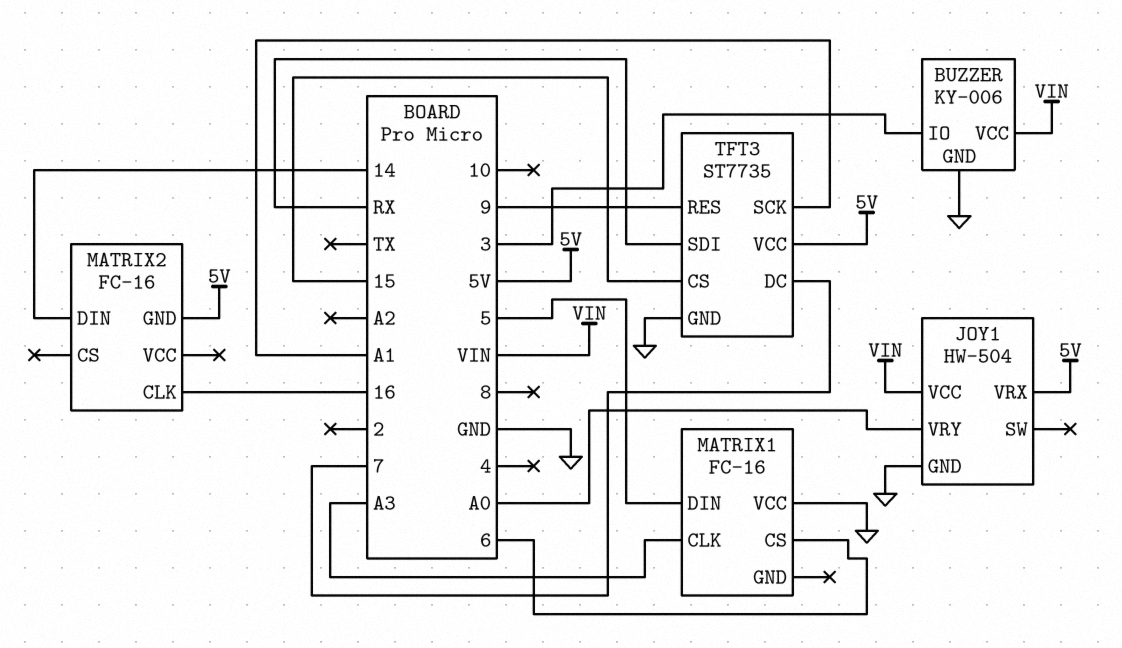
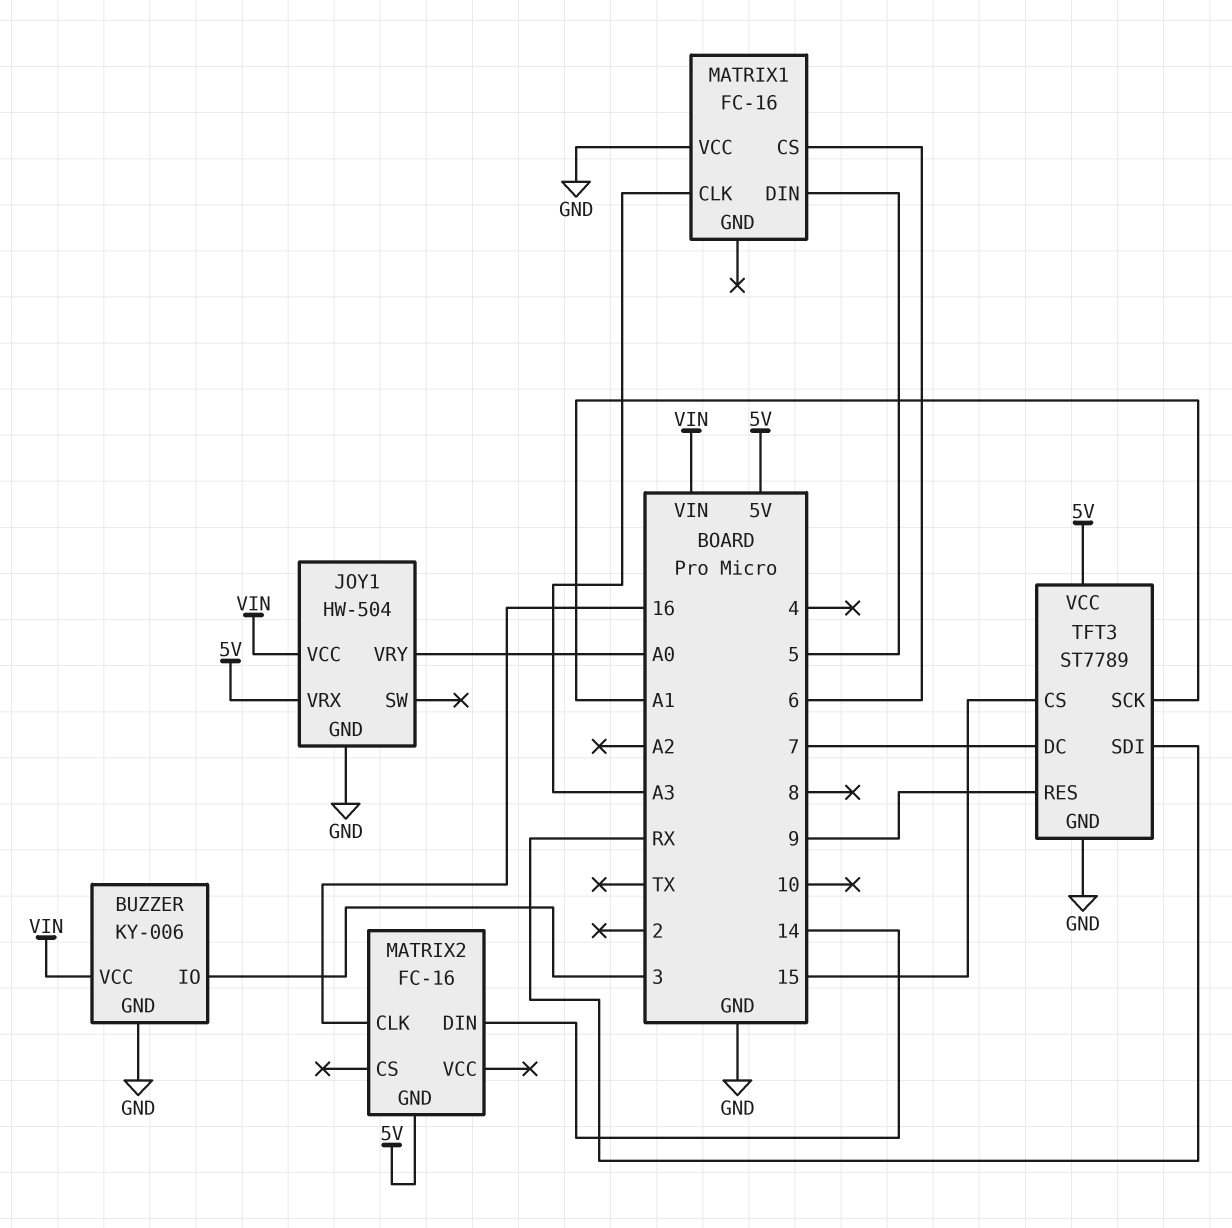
TFT3: ST7735 -> ST7789

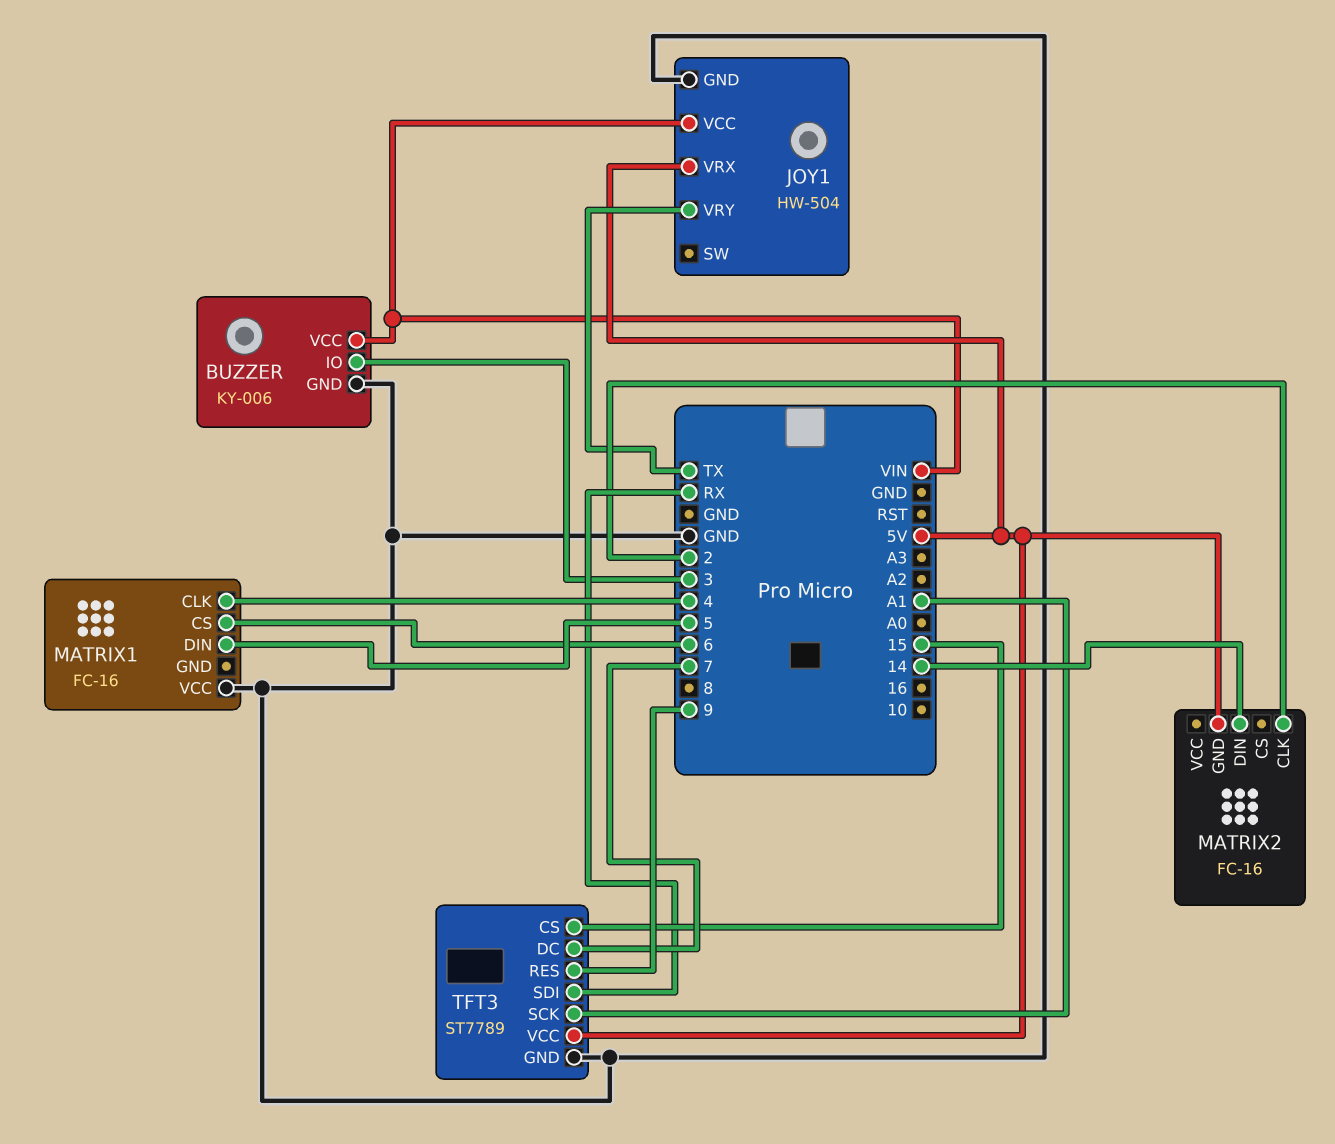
JOY1 pin VRY: A0 -> TX
MATRIX1 pin CLK: A3 -> 4
MATRIX2 pin CLK: 16 -> 2

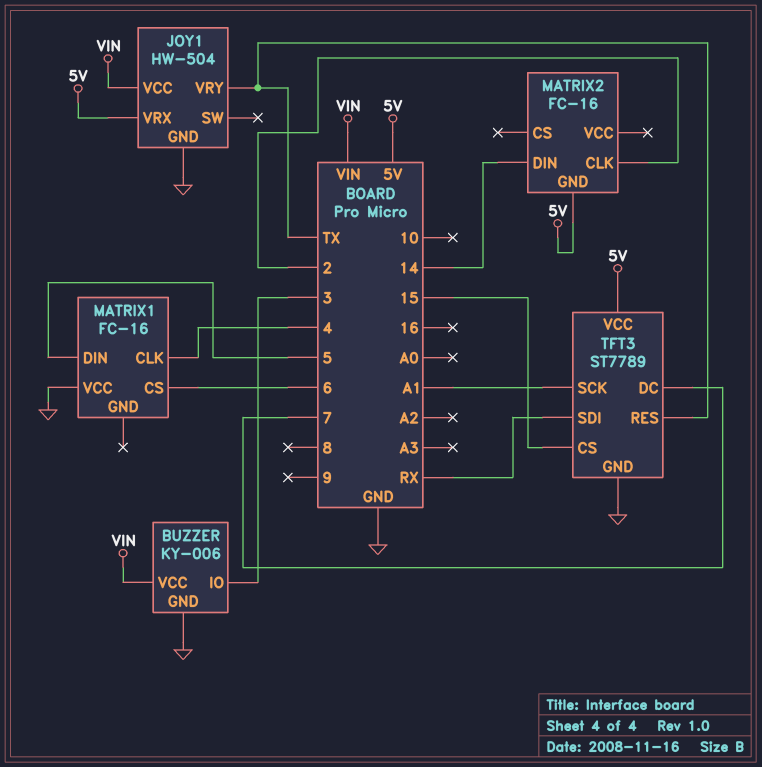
TFT3 pin RES: 9 -> TX

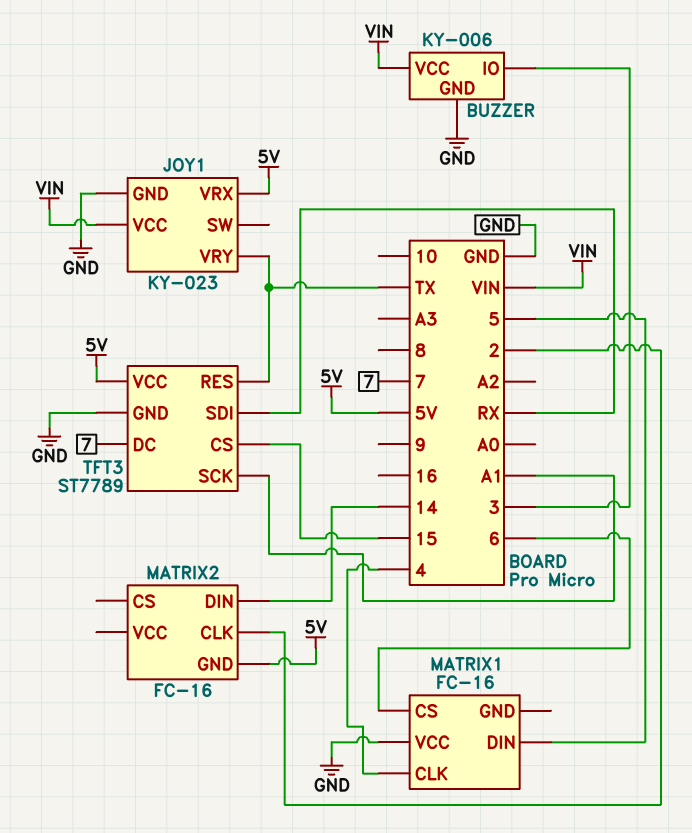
JOY1: HW-504 -> KY-023

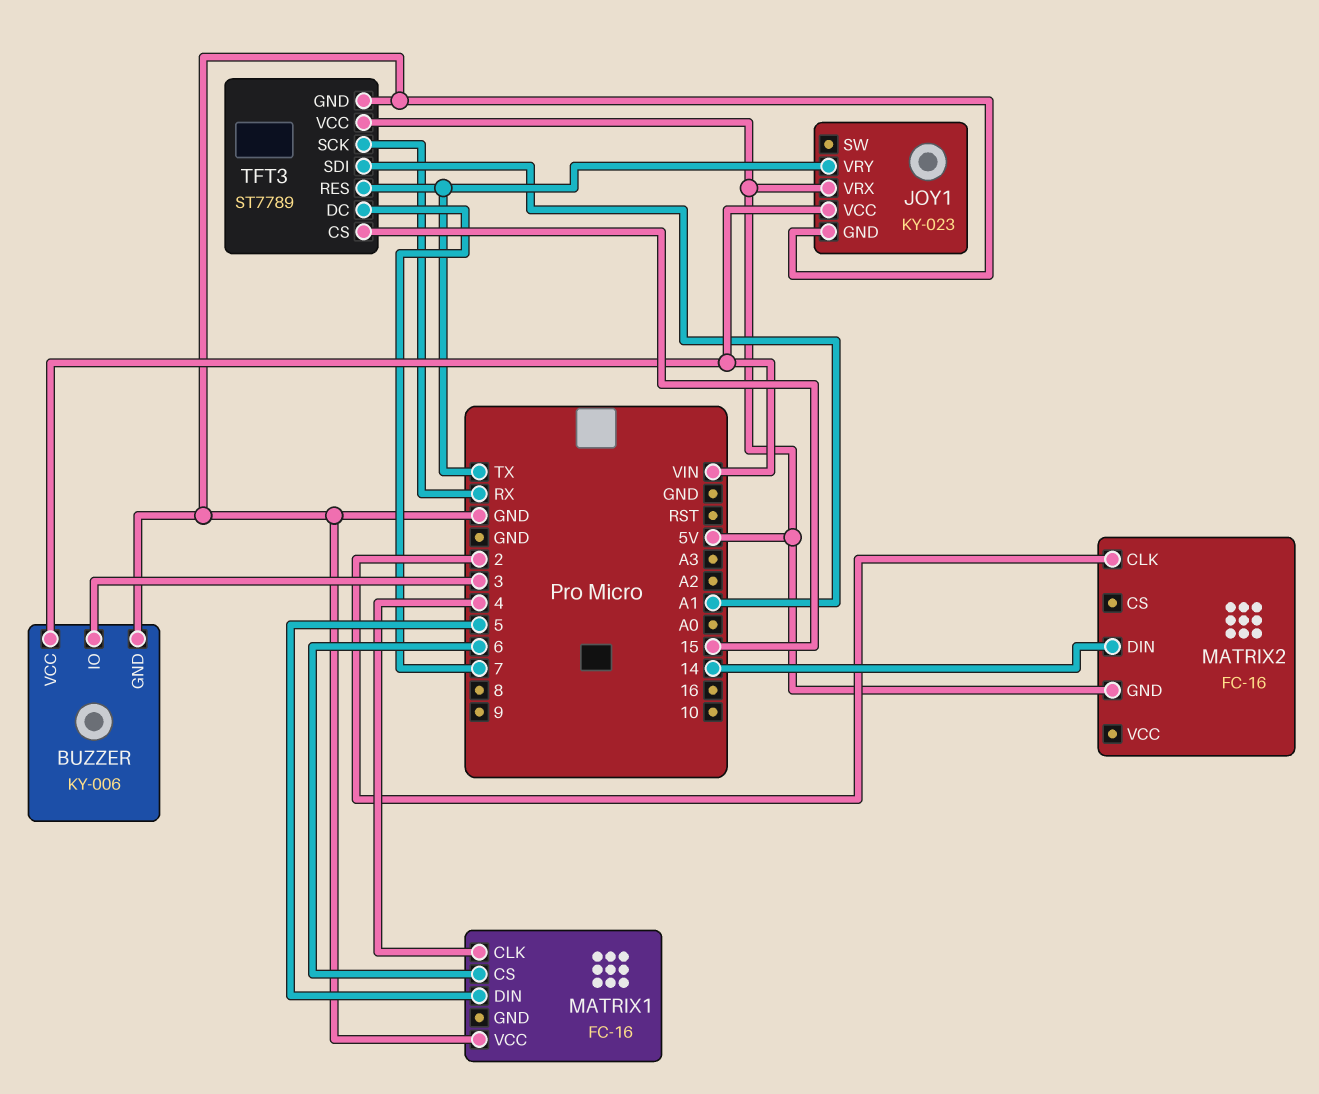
TFT3 pin SCK: A1 -> RX
TFT3 pin SDI: RX -> A1

